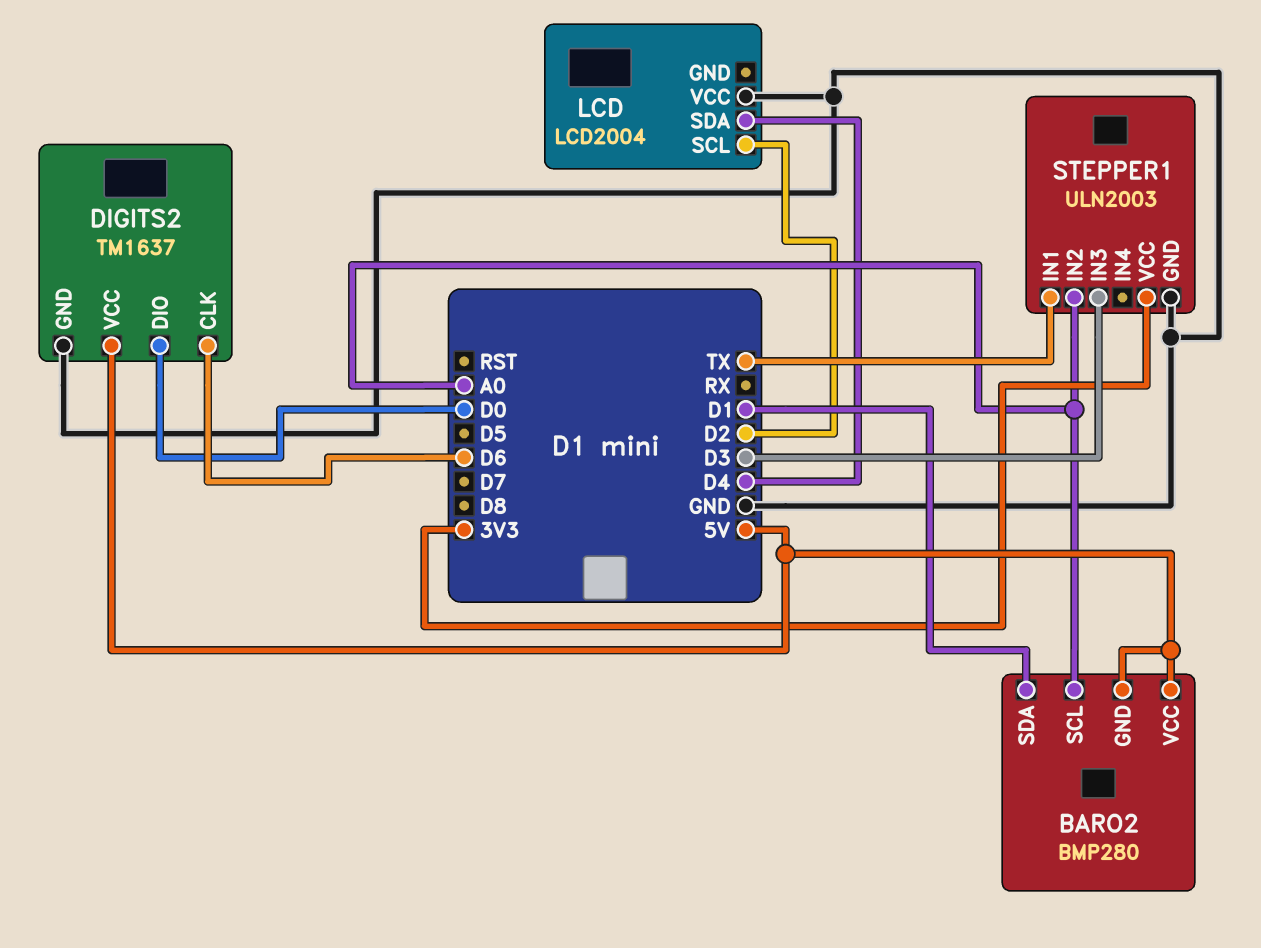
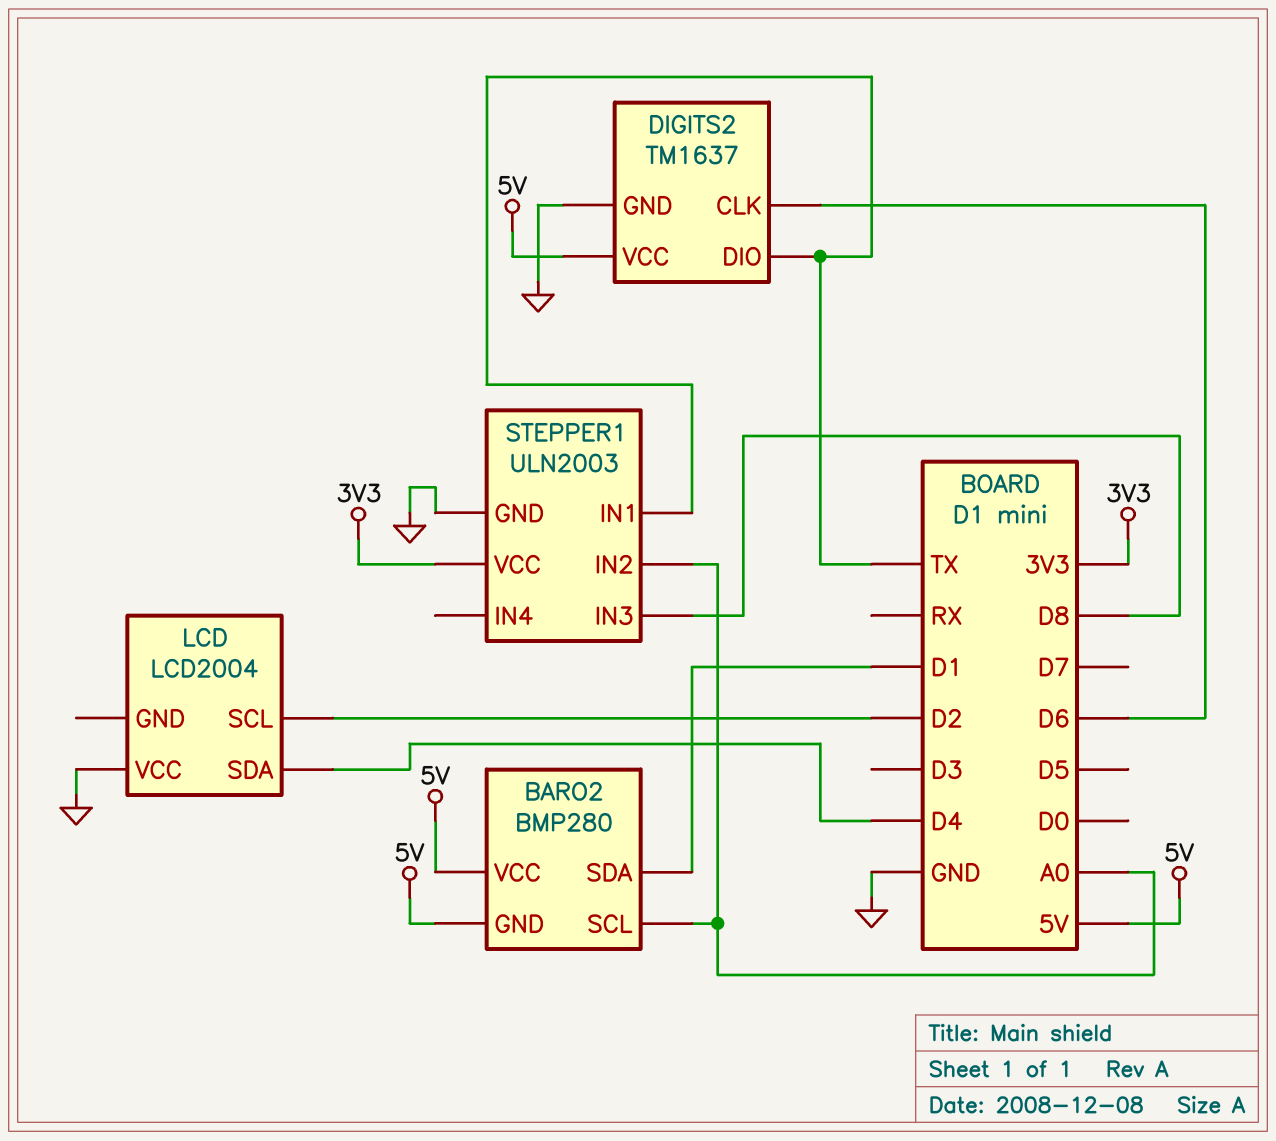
DIGITS2 pin DIO: D0 -> TX
STEPPER1 pin IN3: D3 -> D8

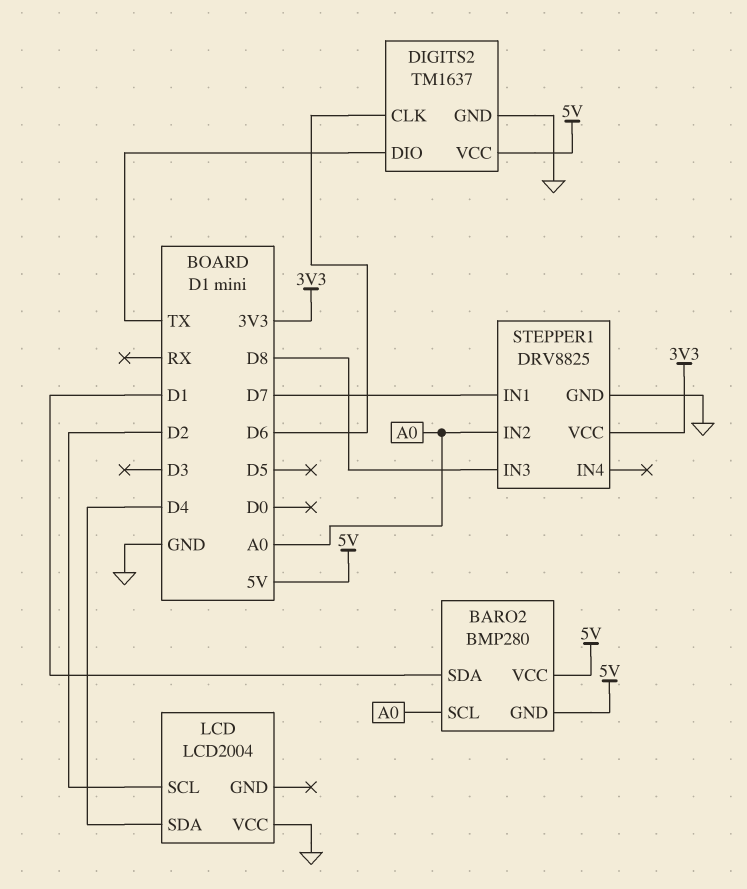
STEPPER1: ULN2003 -> DRV8825
STEPPER1 pin IN1: TX -> D7

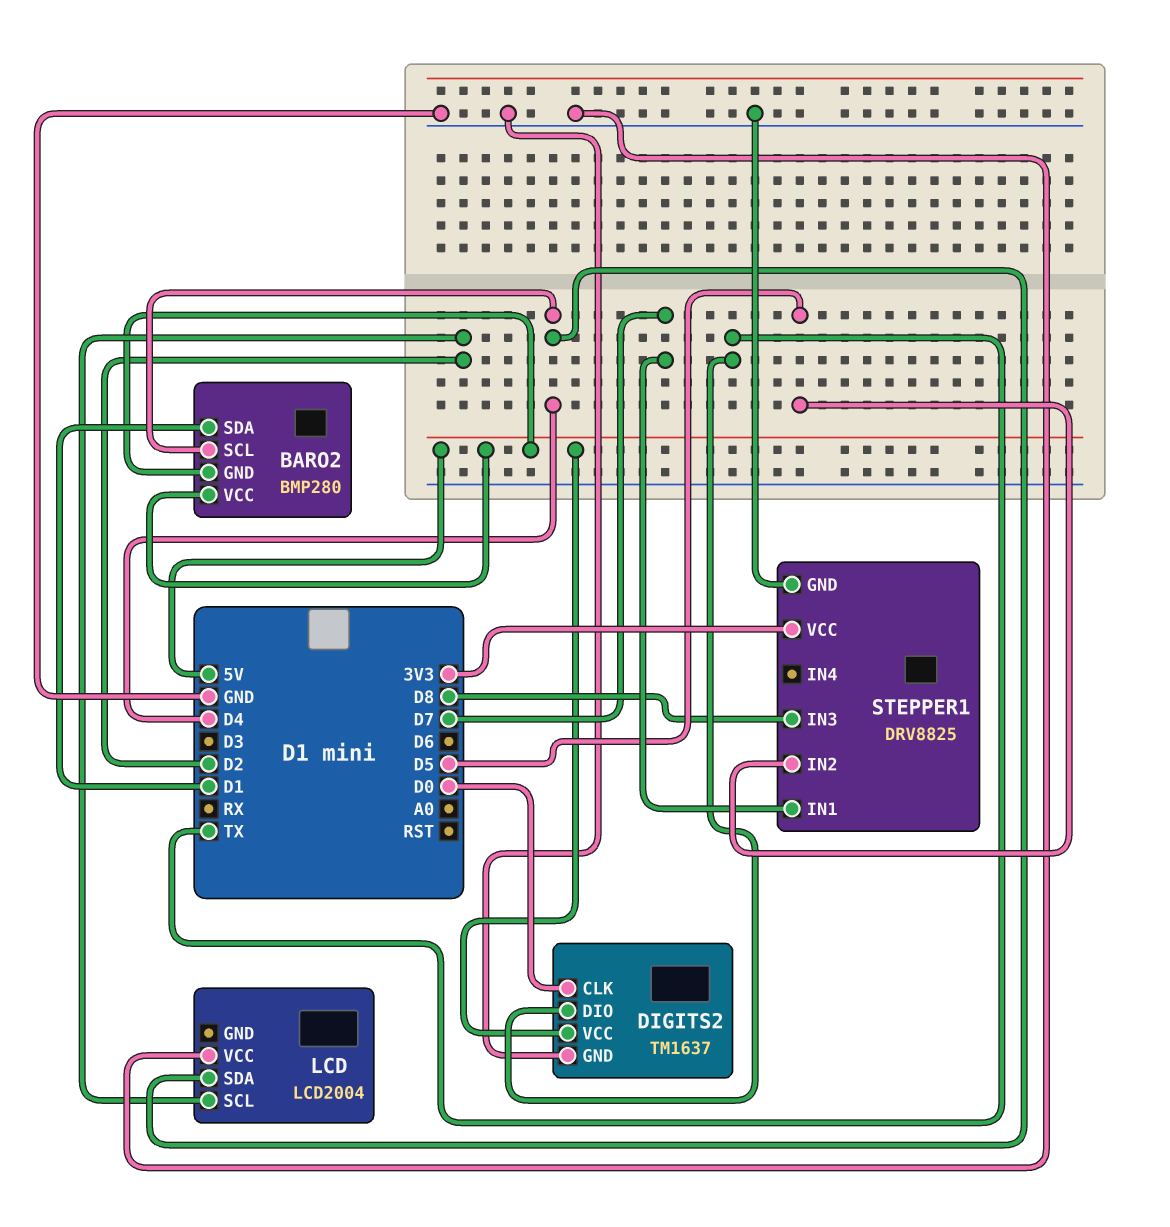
BARO2 pin SCL: A0 -> D4
DIGITS2 pin CLK: D6 -> D0
STEPPER1 pin IN2: A0 -> D5

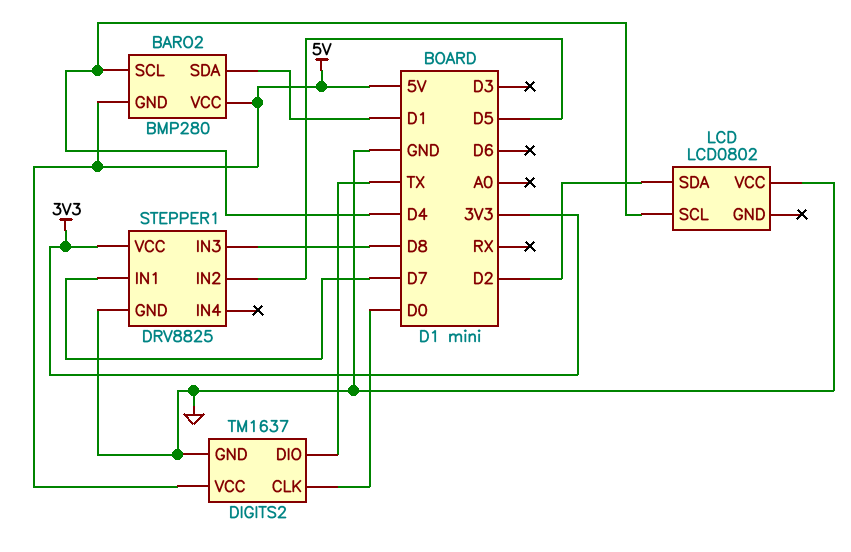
LCD: LCD2004 -> LCD0802
LCD pin SCL: D2 -> D4
LCD pin SDA: D4 -> D2

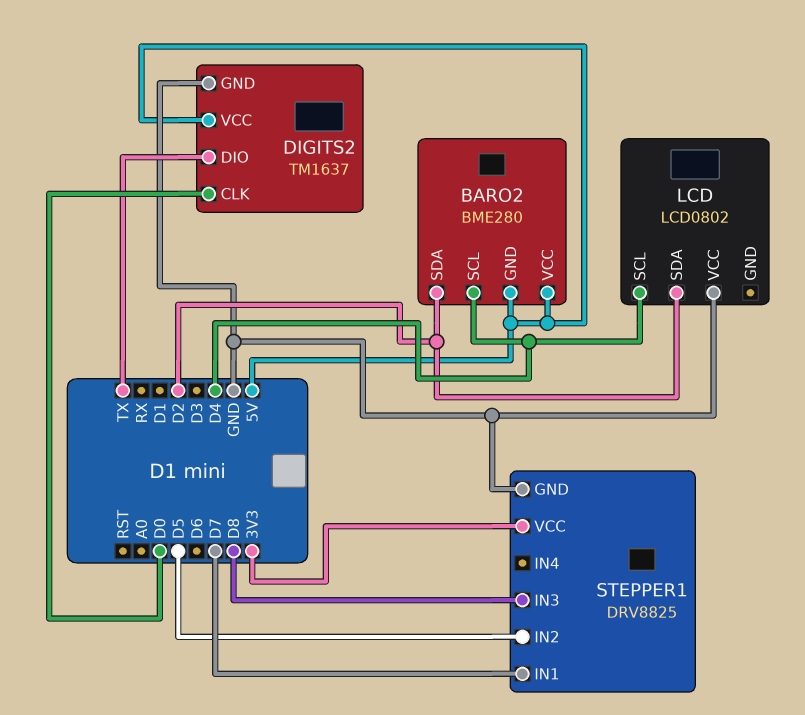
BARO2: BMP280 -> BME280
BARO2 pin SDA: D1 -> D2

